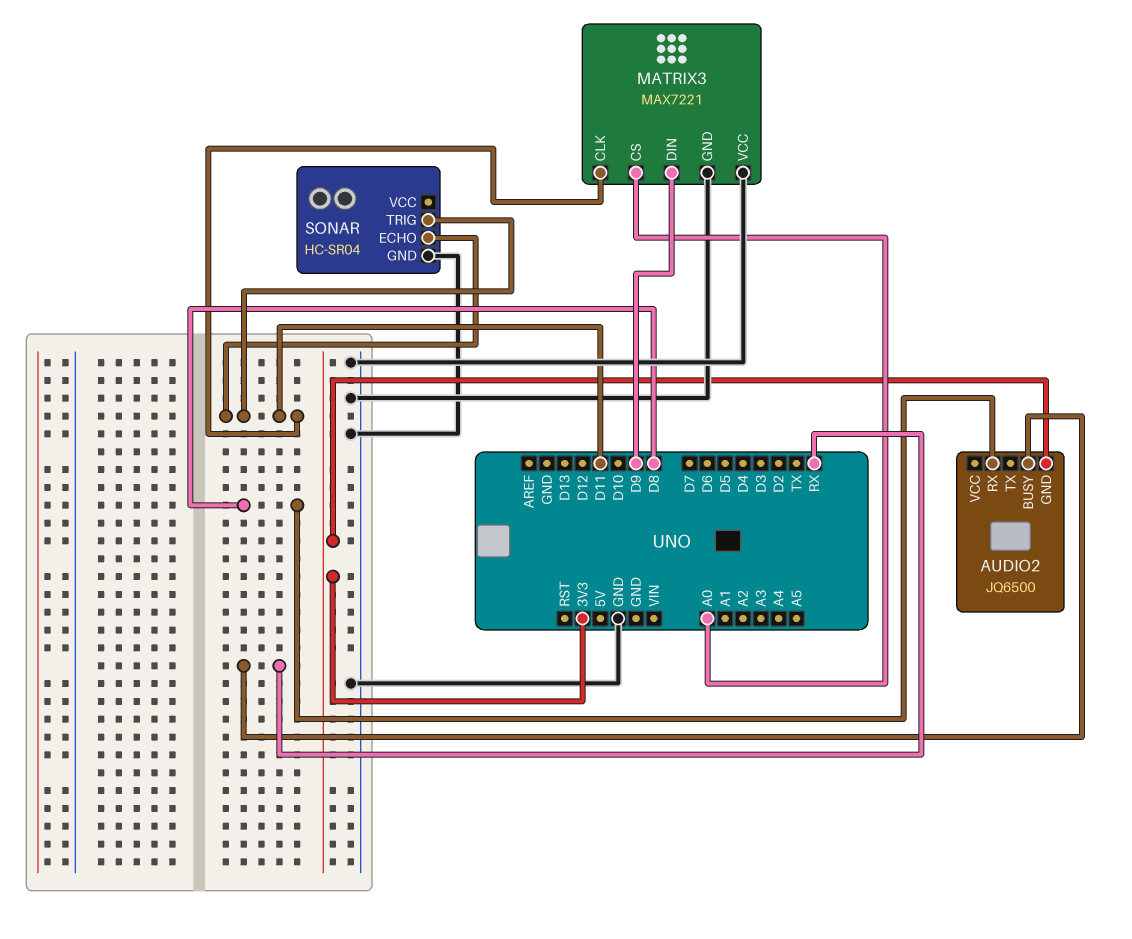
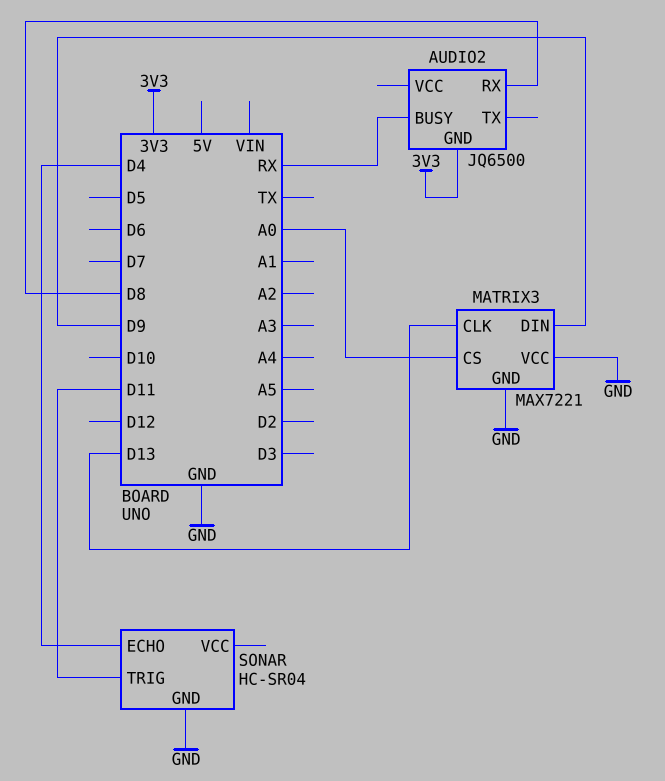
MATRIX3 pin CLK: D11 -> D13
SONAR pin ECHO: D11 -> D4

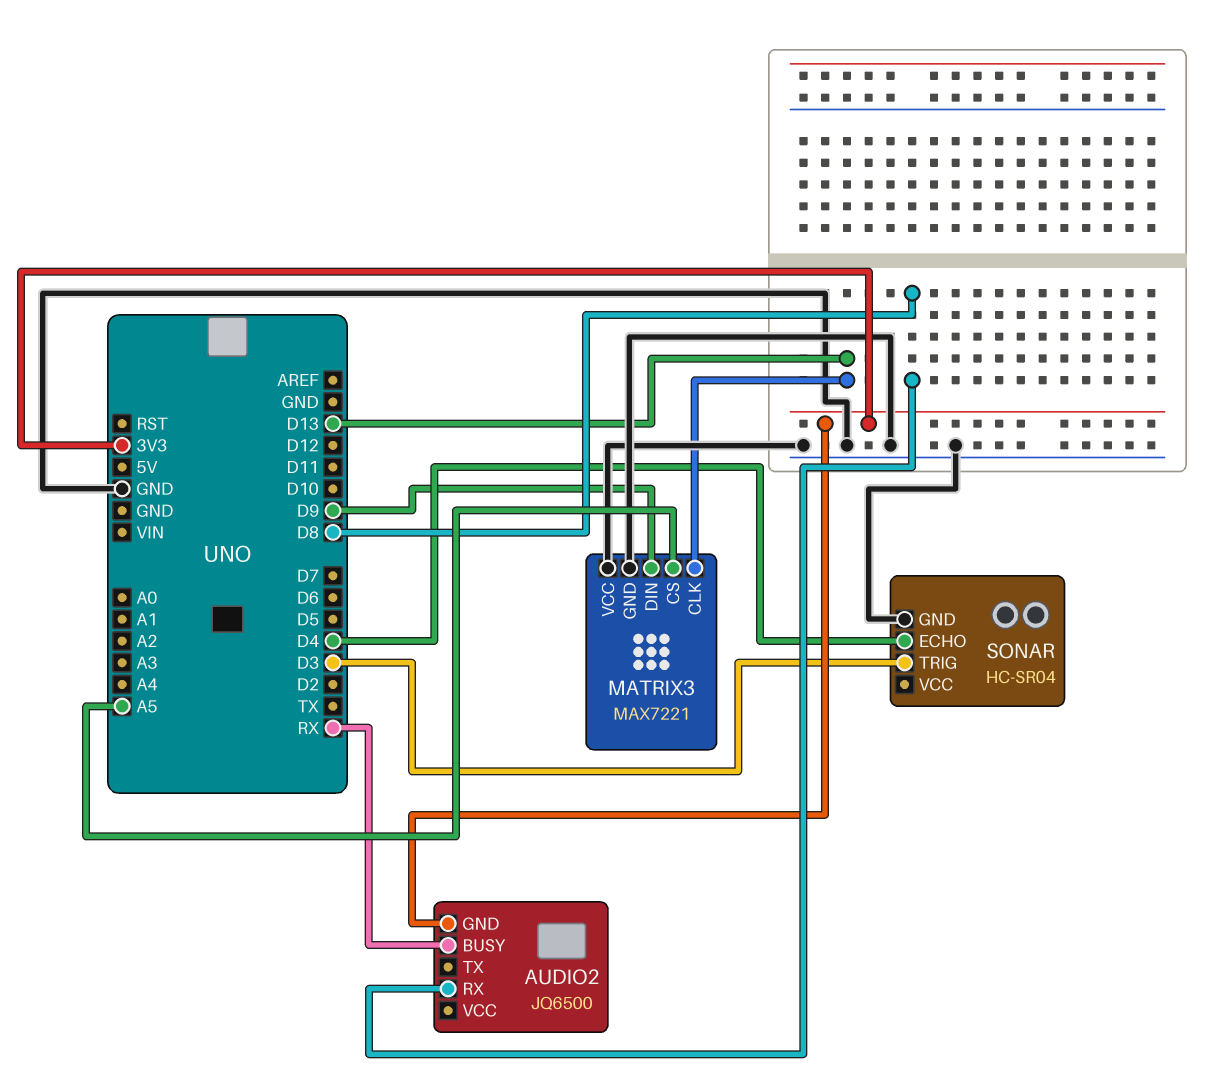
MATRIX3 pin CS: A0 -> A5
SONAR pin TRIG: D11 -> D3

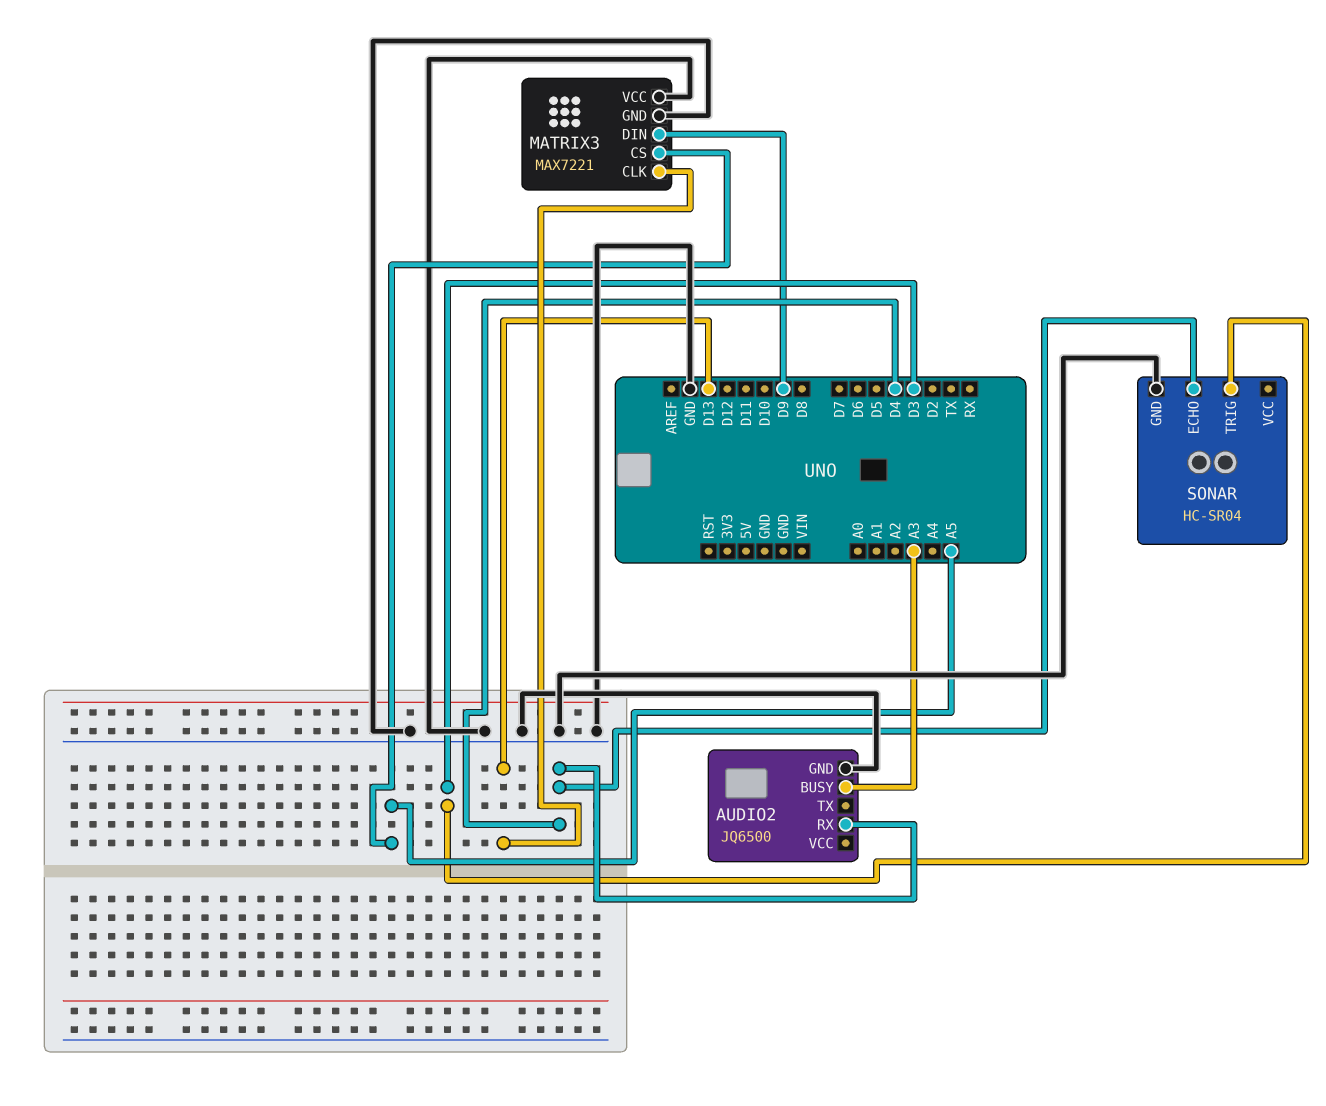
AUDIO2 pin BUSY: RX -> A3
AUDIO2 pin GND: 3V3 -> GND
AUDIO2 pin RX: D8 -> D4

